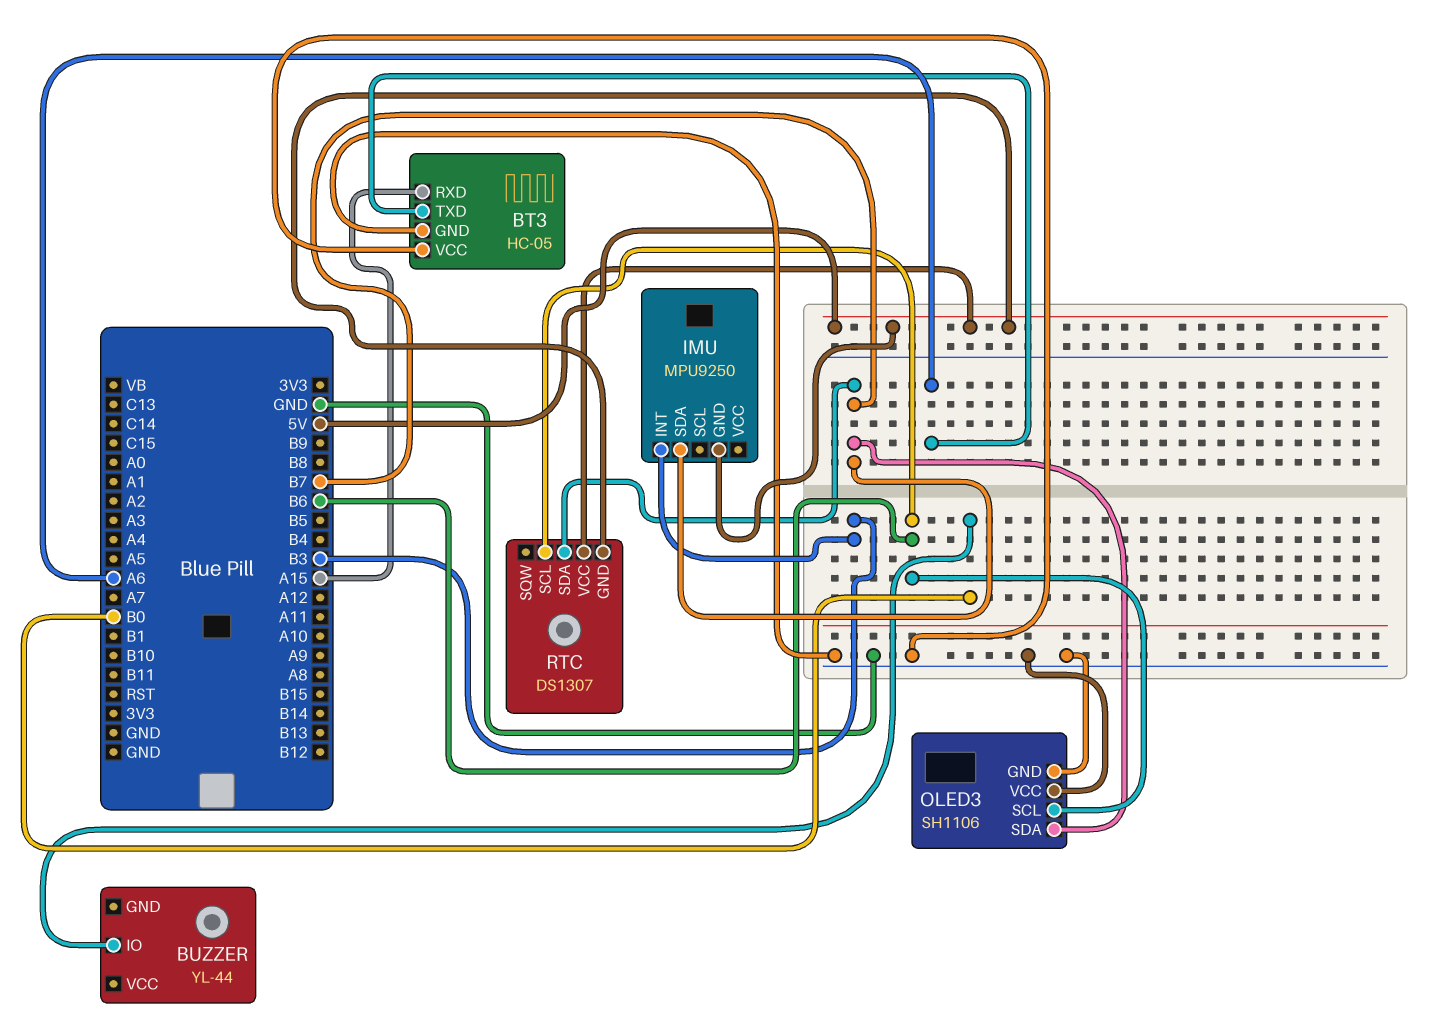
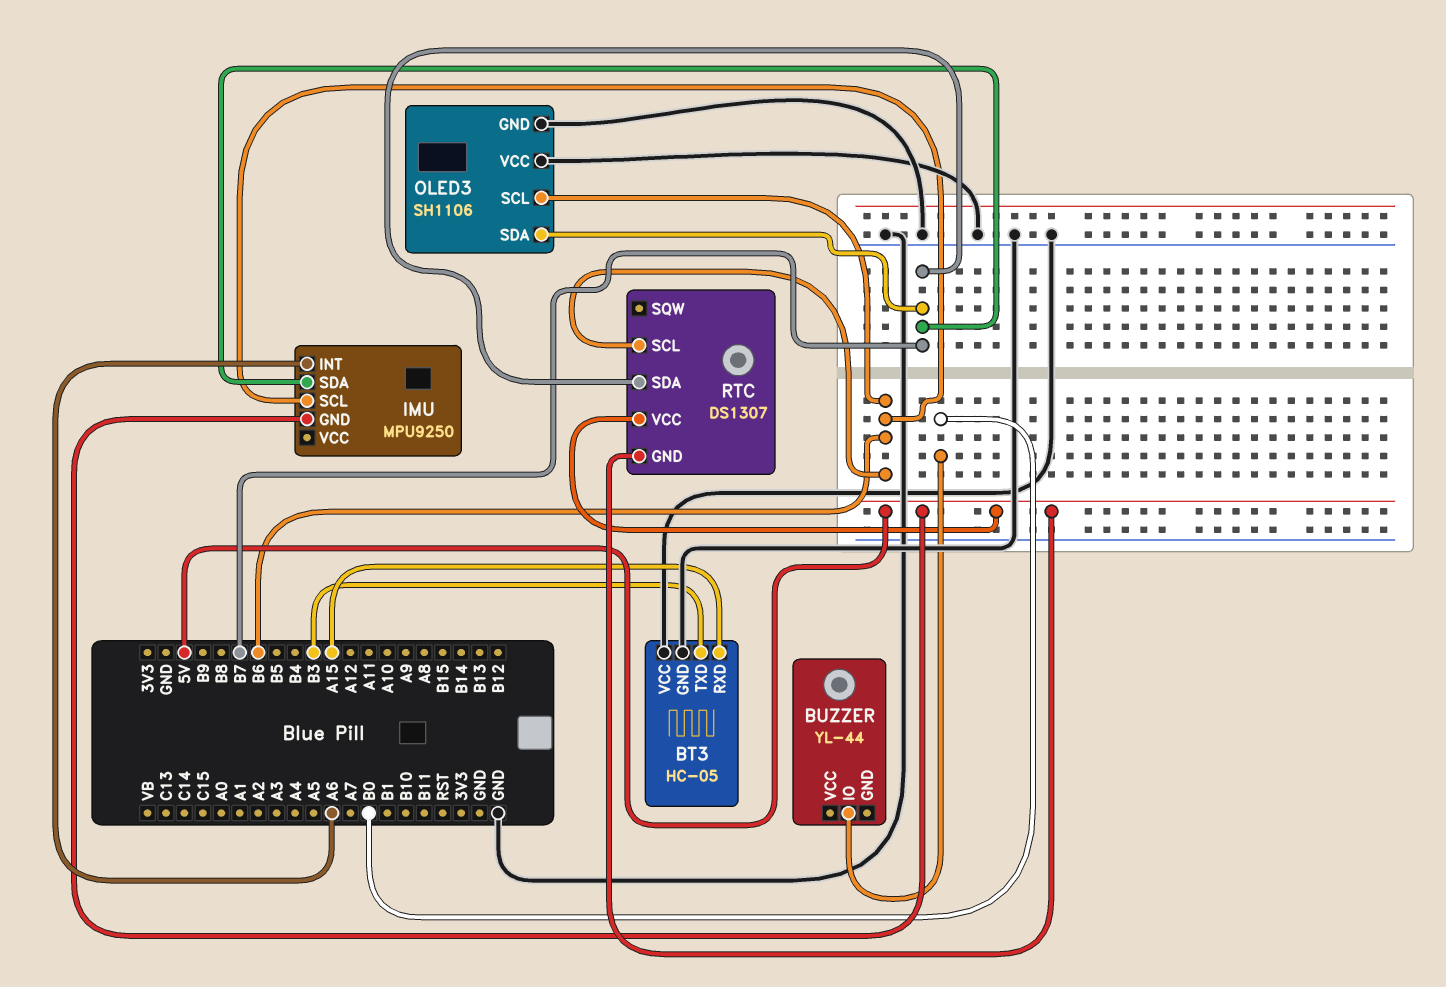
BT3 pin TXD: A6 -> B3
IMU pin INT: B3 -> A6
IMU pin SCL: none -> B6

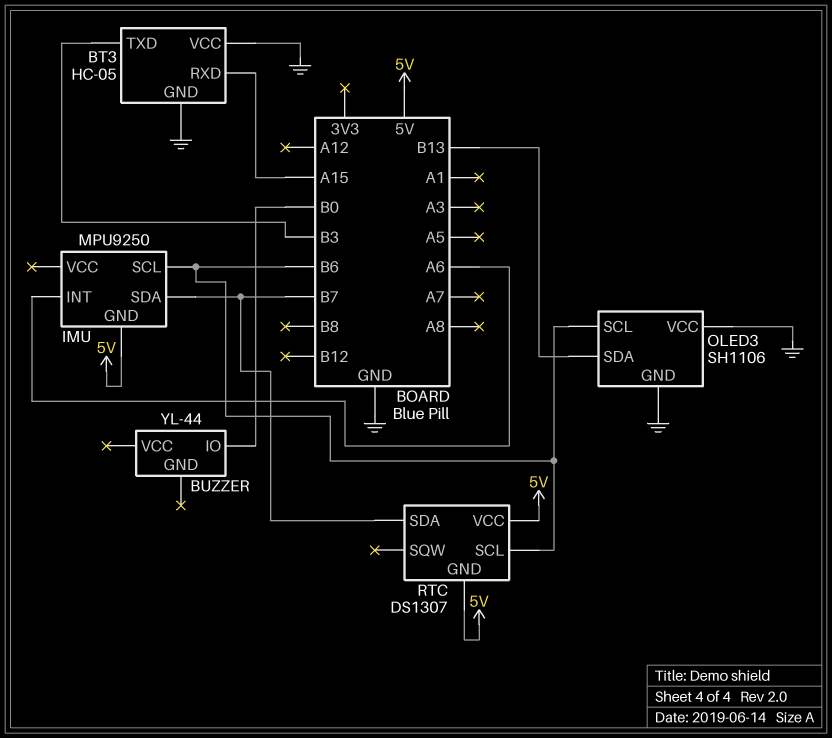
OLED3 pin SDA: B7 -> B13

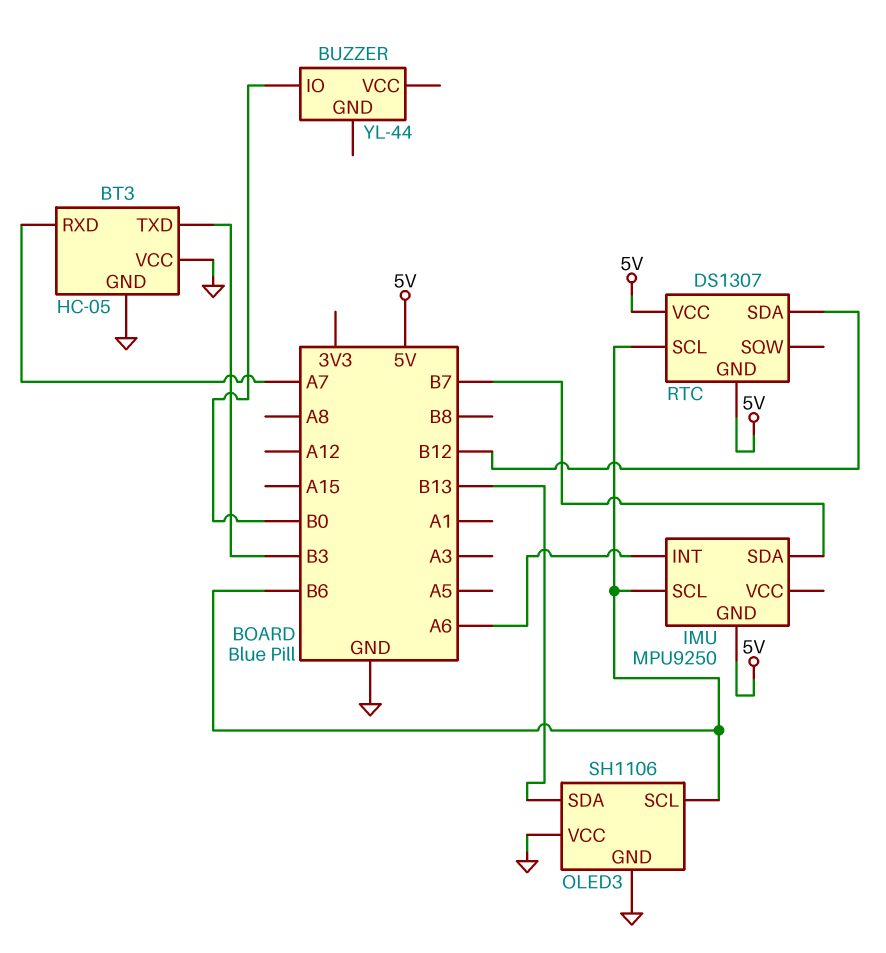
BT3 pin RXD: A15 -> A7
RTC pin SDA: B7 -> B12

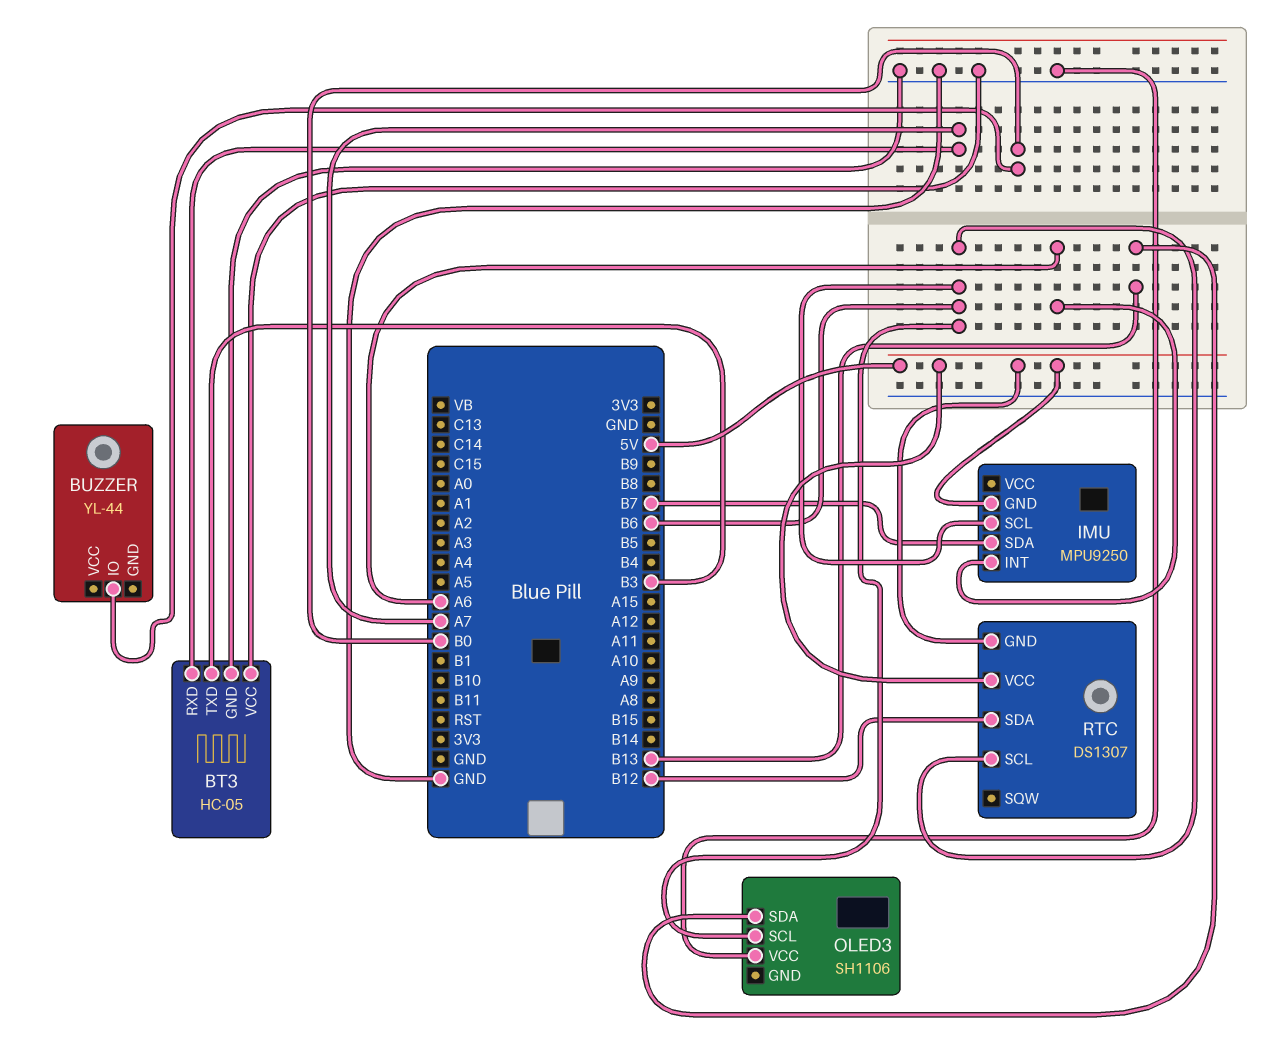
OLED3 pin GND: GND -> none

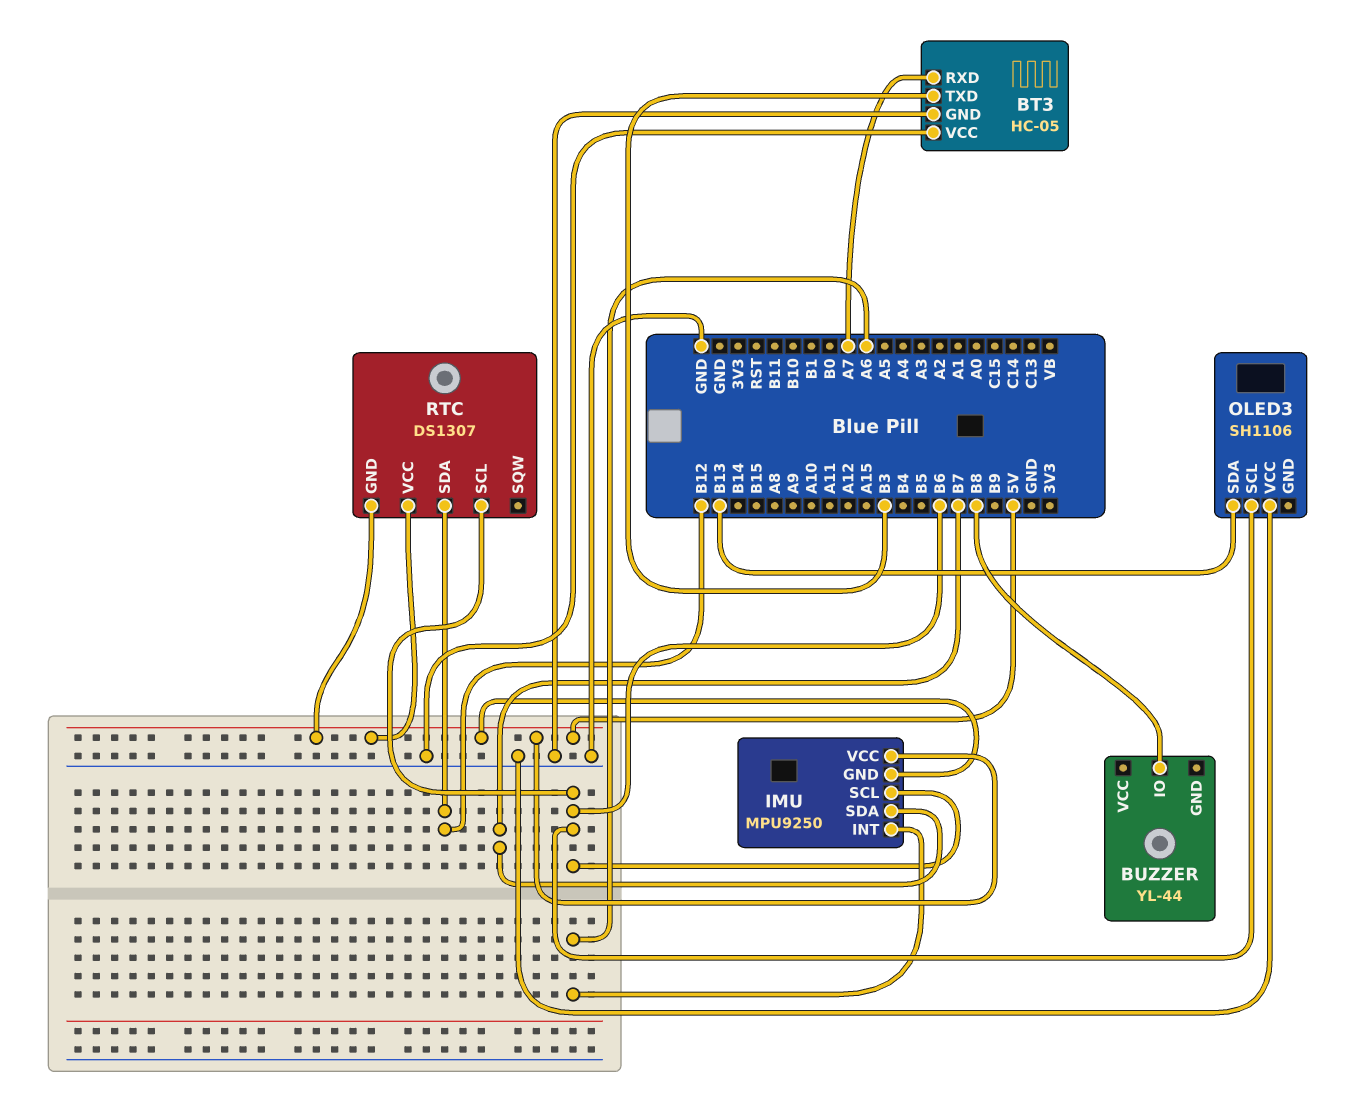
BUZZER pin IO: B0 -> B8
IMU pin VCC: none -> 5V

